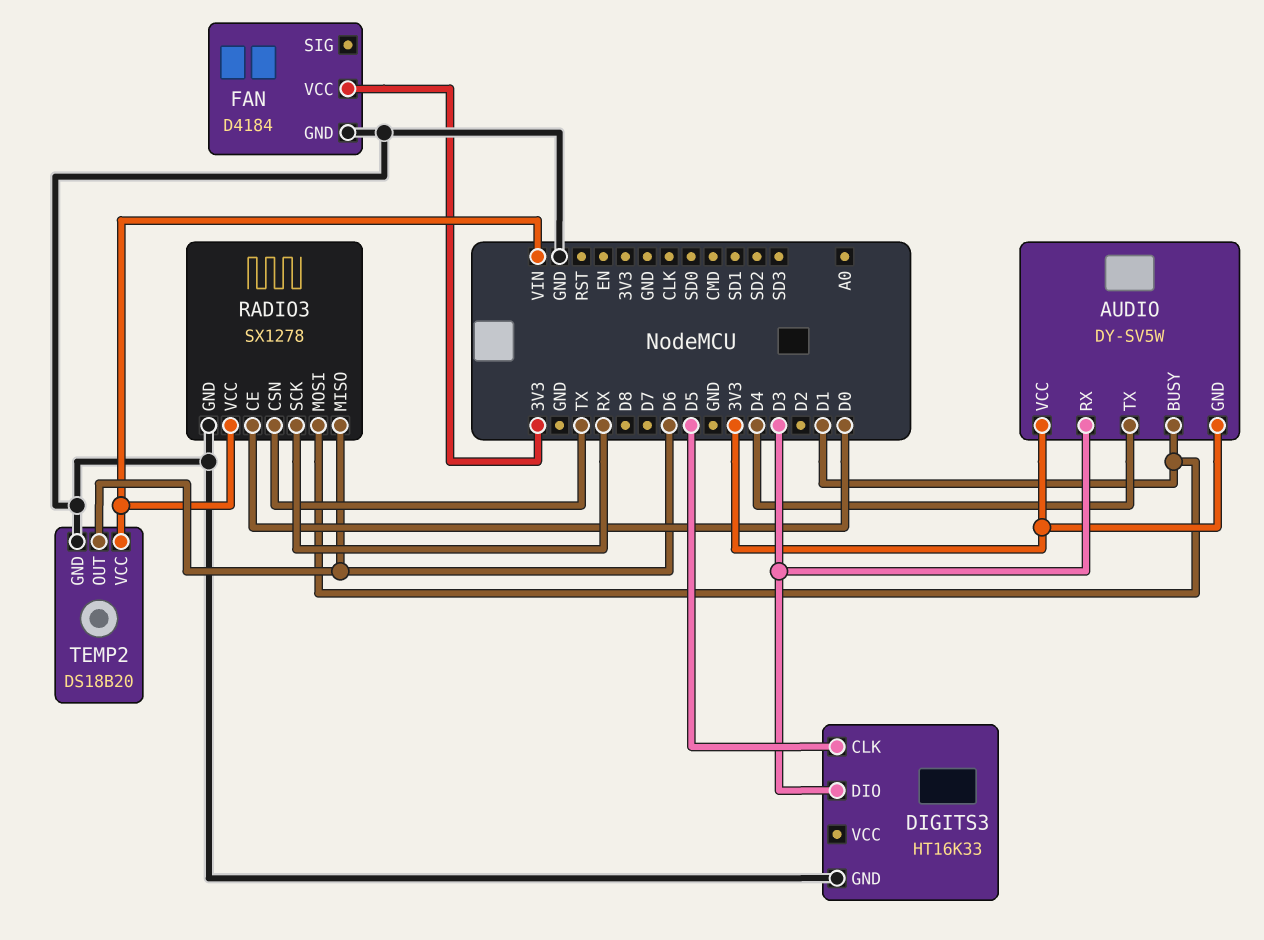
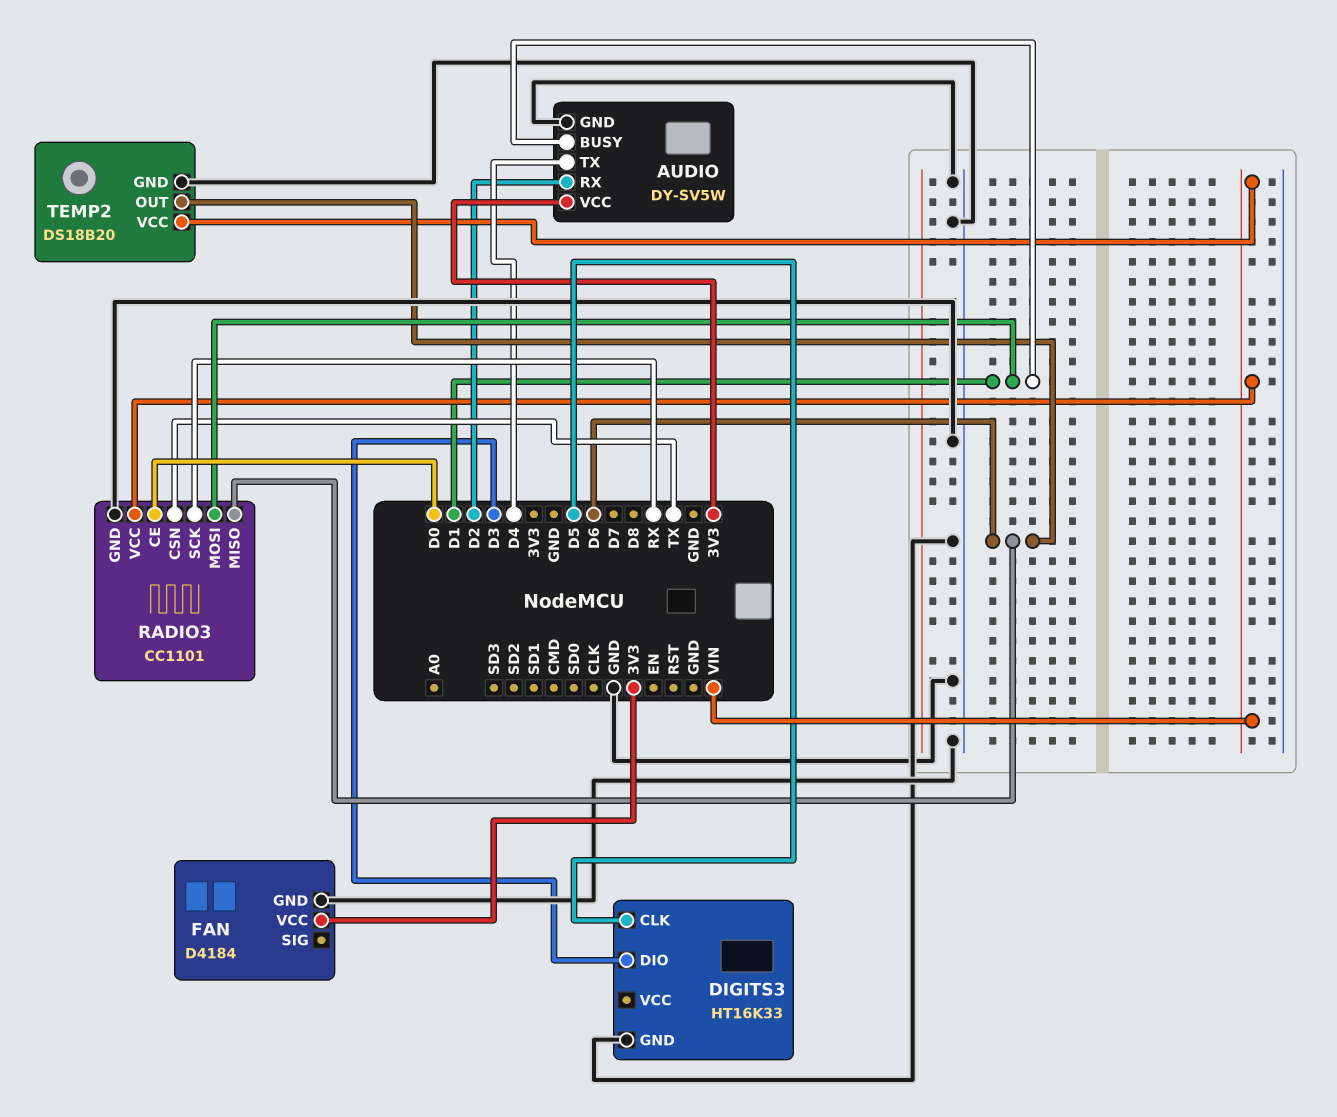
AUDIO pin GND: 3V3 -> GND
AUDIO pin RX: D3 -> D2
RADIO3: SX1278 -> CC1101

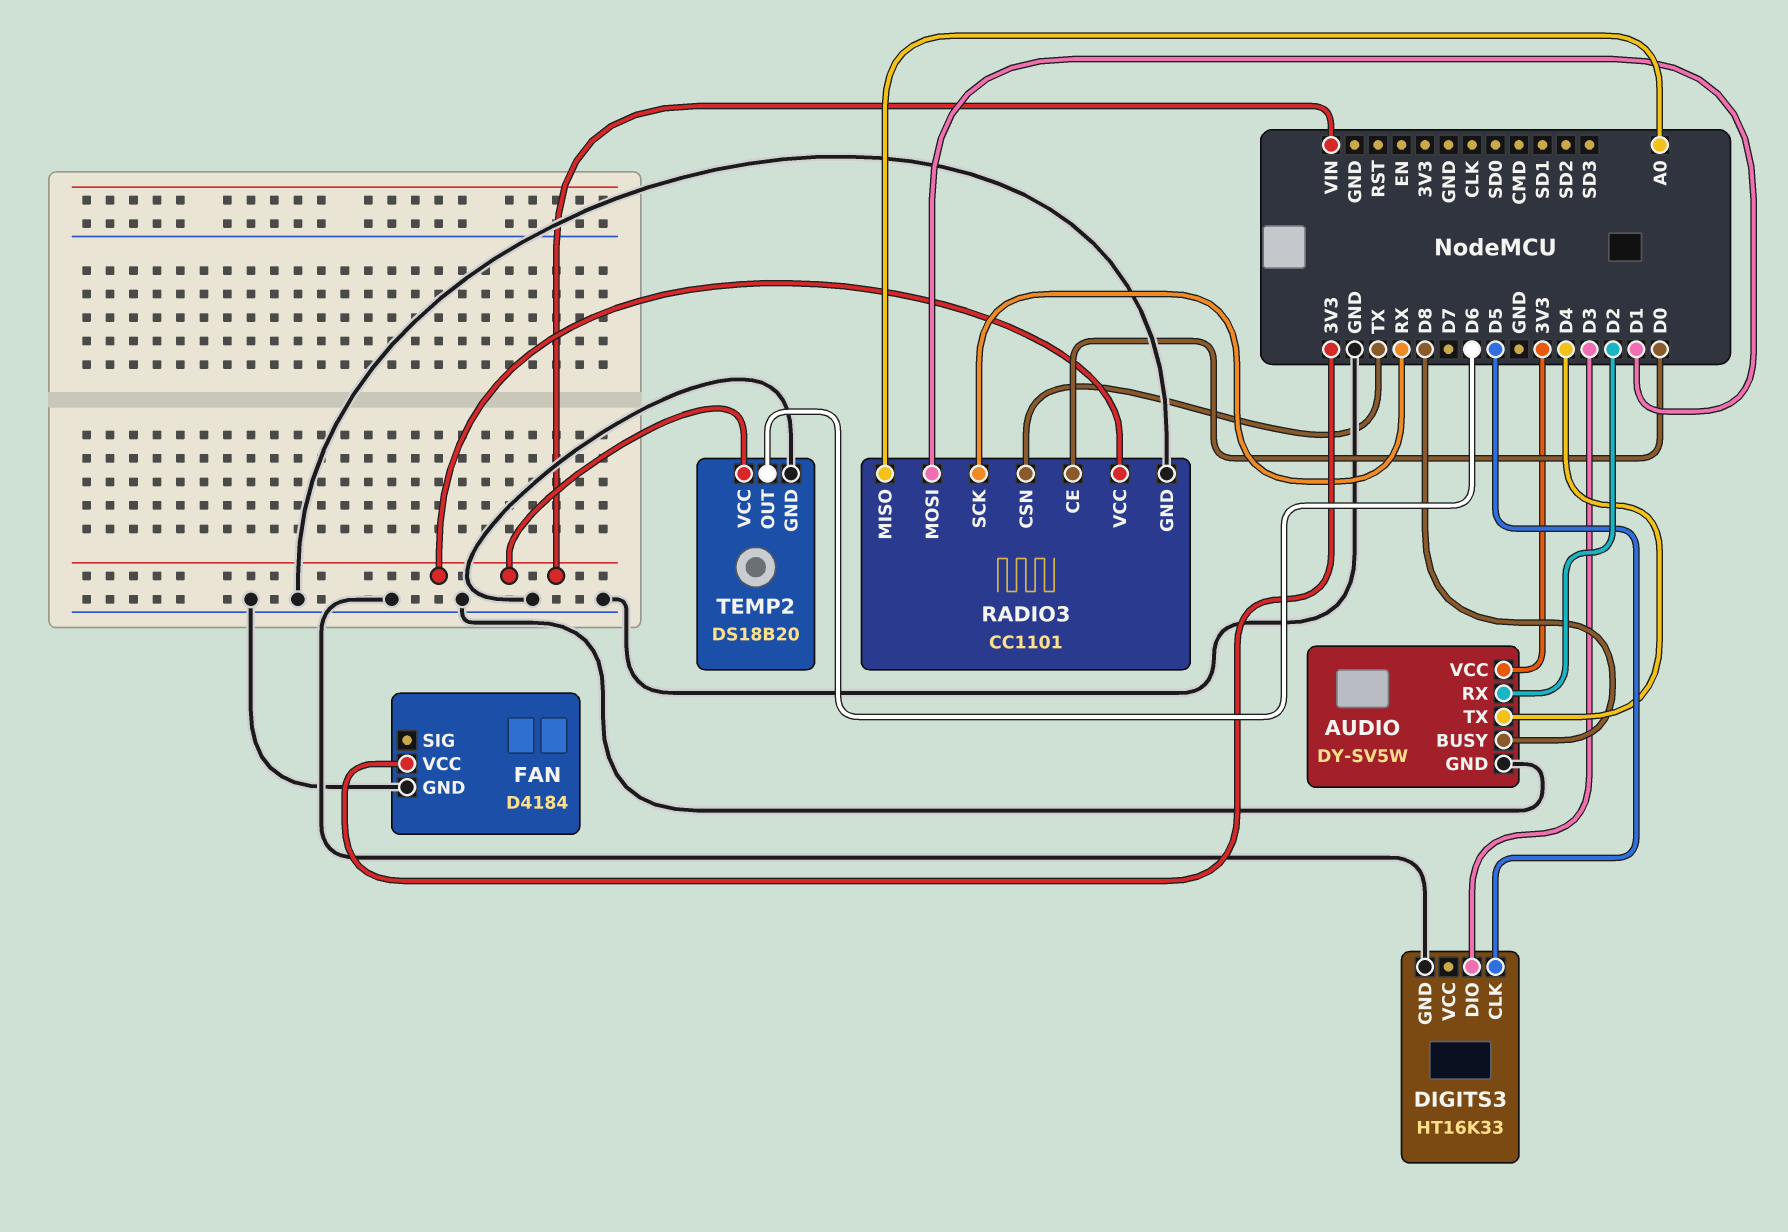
AUDIO pin BUSY: D1 -> D8
RADIO3 pin MISO: D6 -> A0

